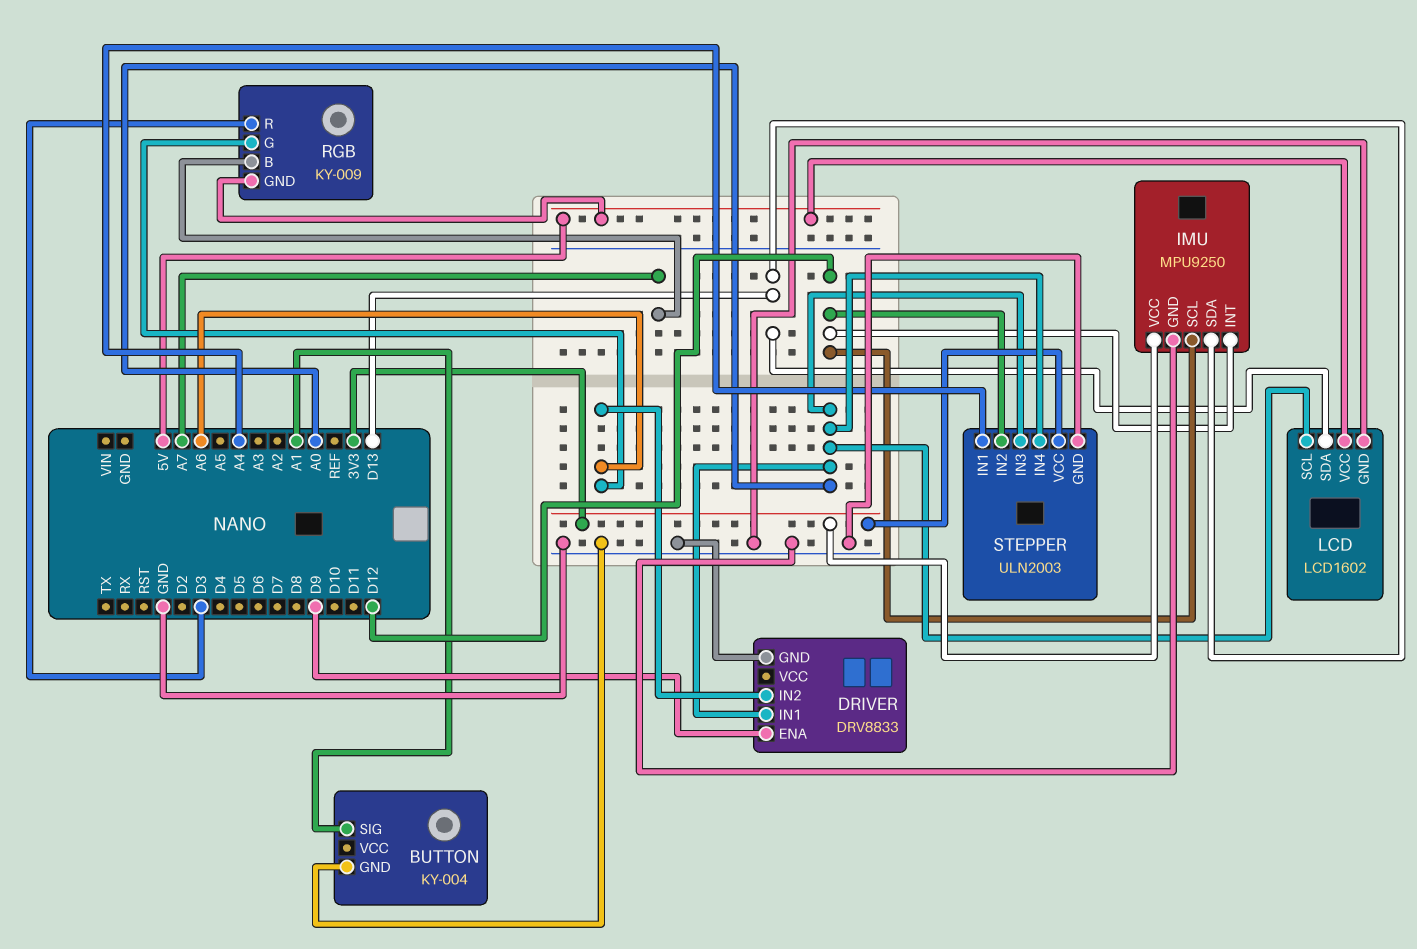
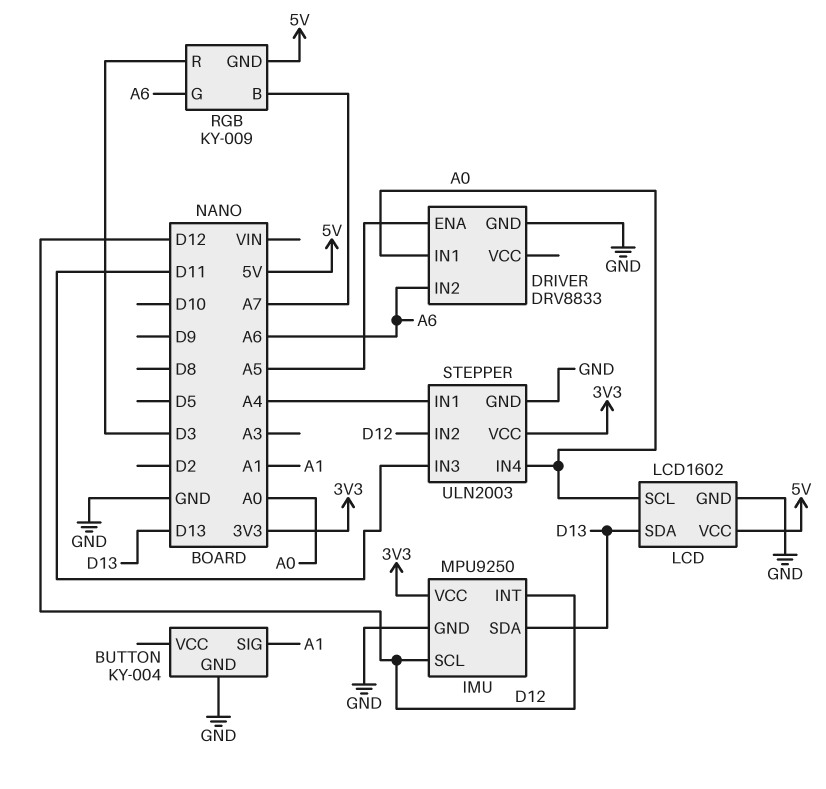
DRIVER pin ENA: D9 -> A5
STEPPER pin IN3: A0 -> D11

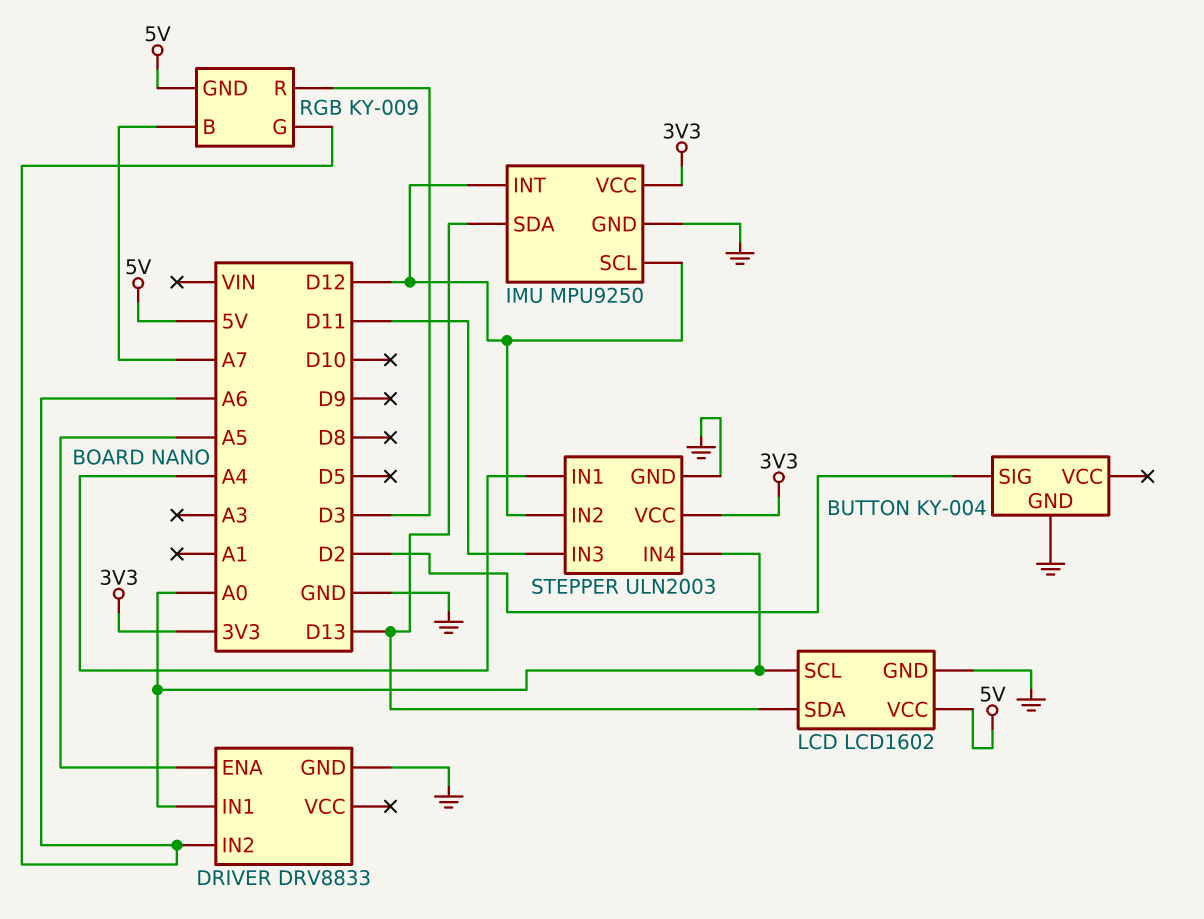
BUTTON pin SIG: A1 -> D2

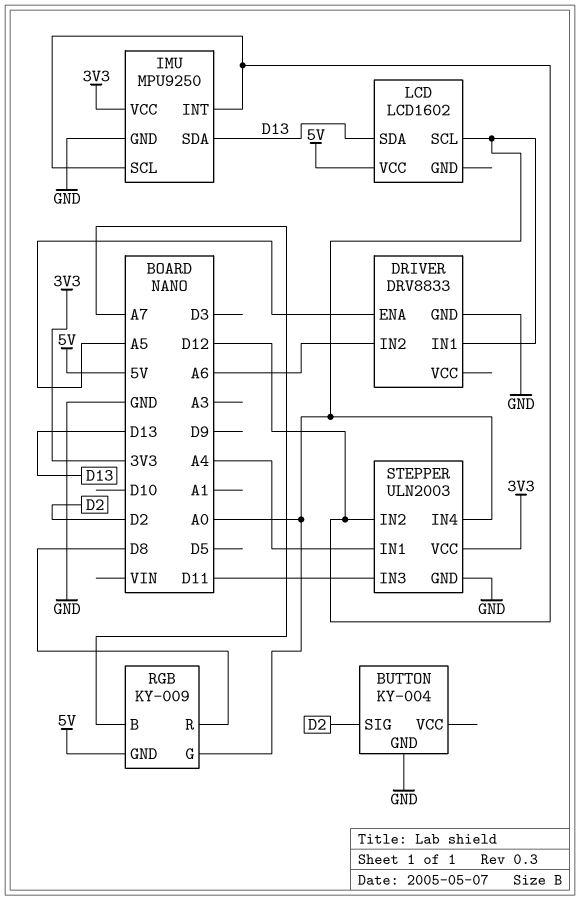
LCD pin GND: GND -> none
RGB pin G: A6 -> A0
RGB pin R: D3 -> D8

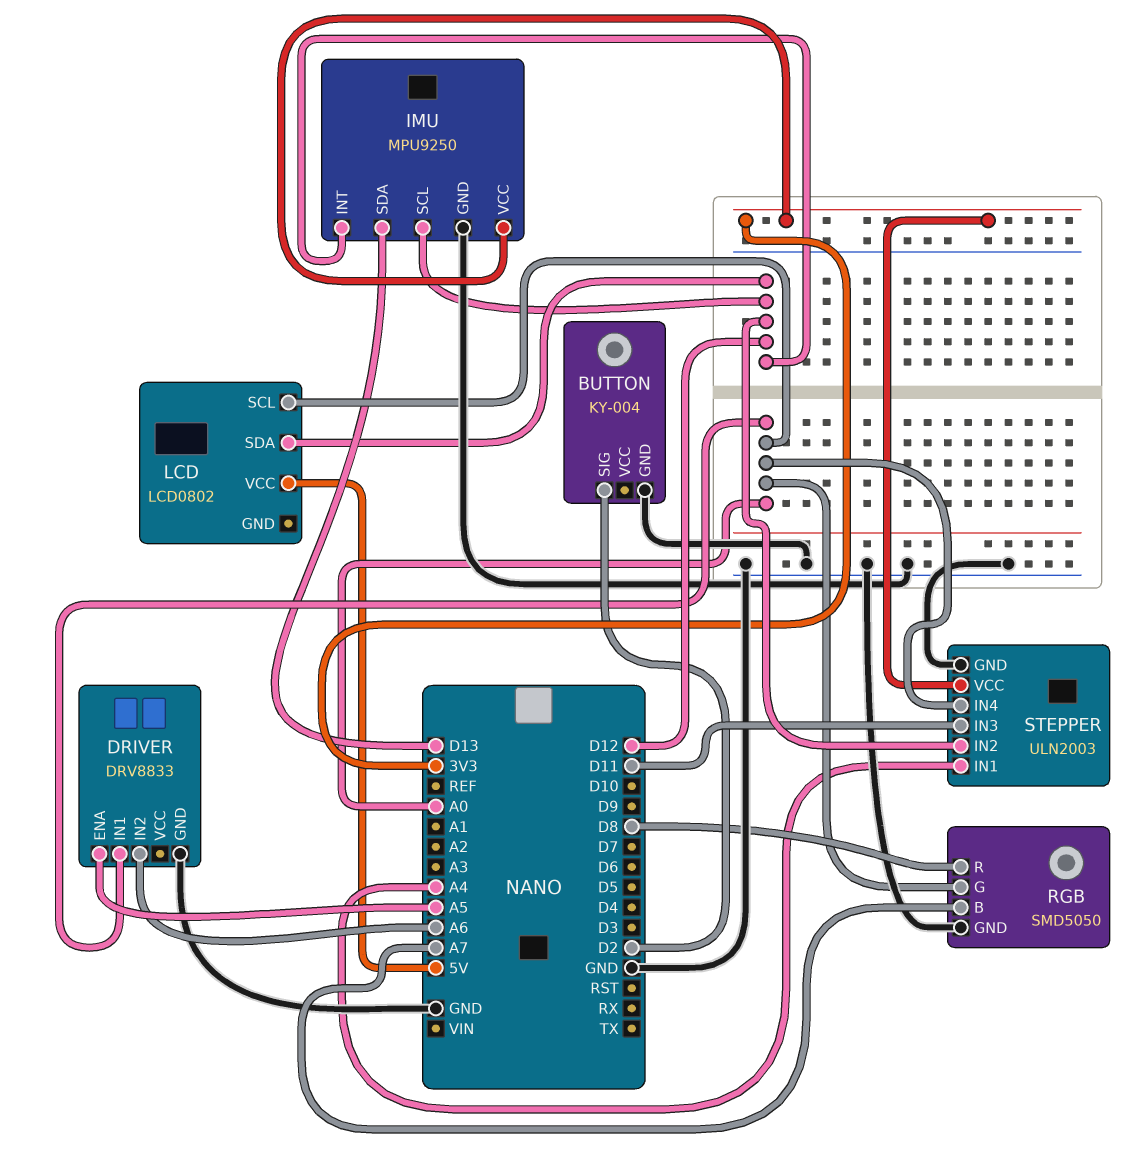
LCD: LCD1602 -> LCD0802
LCD pin SDA: D13 -> D12
RGB: KY-009 -> SMD5050
RGB pin GND: 5V -> GND

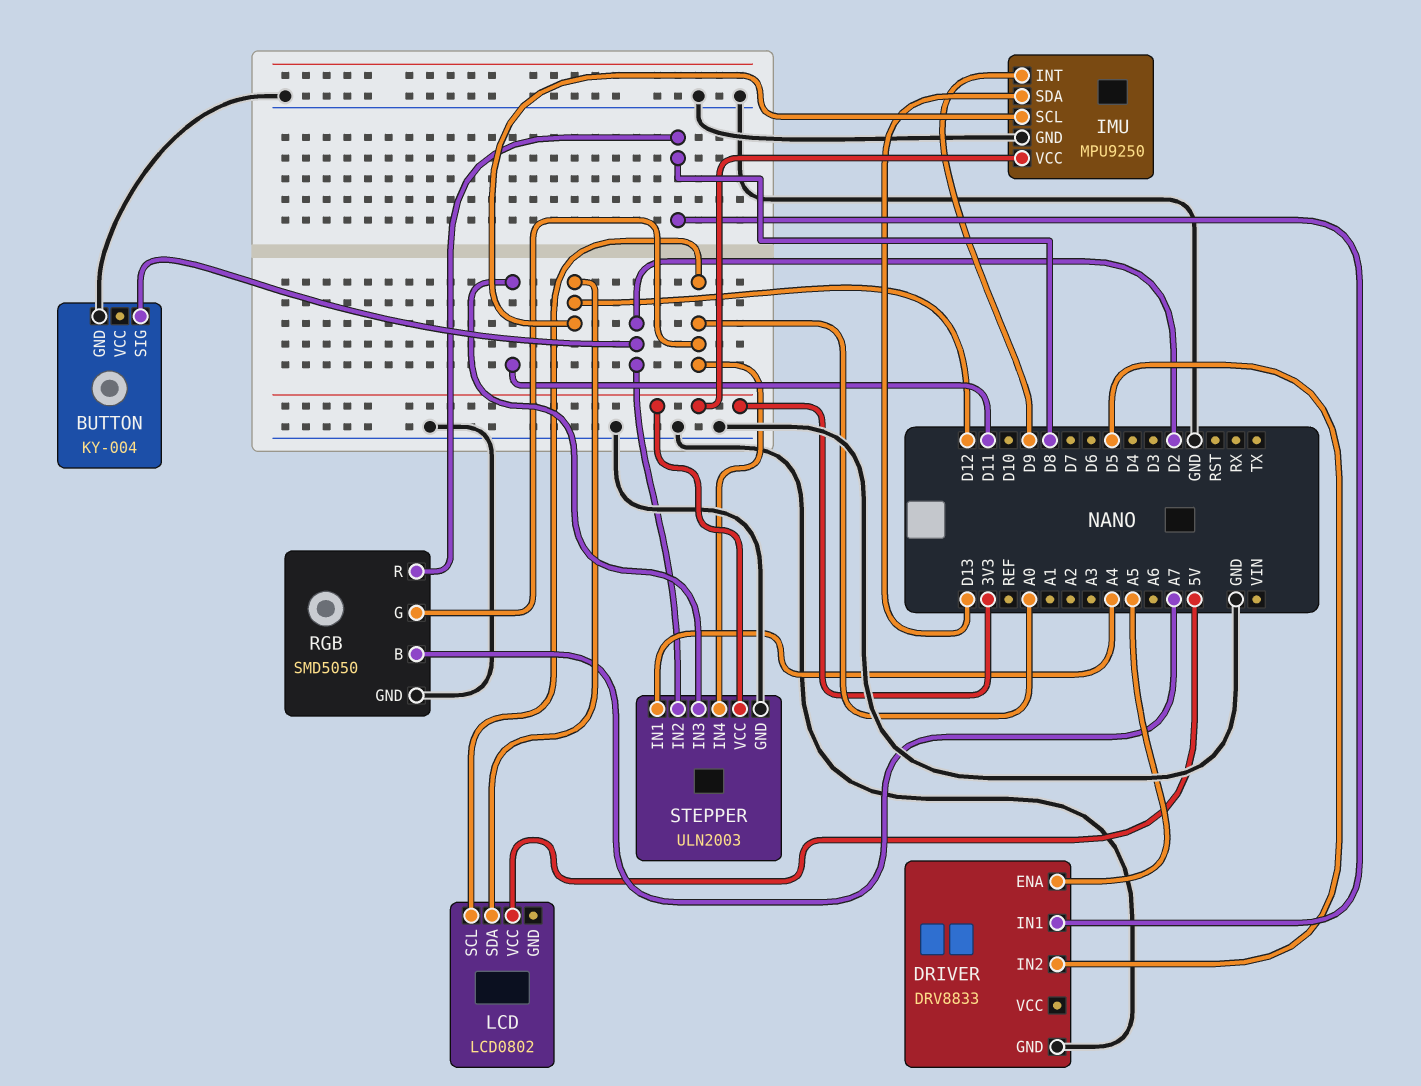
DRIVER pin IN1: A0 -> D8
DRIVER pin IN2: A6 -> D5
IMU pin INT: D12 -> D9
STEPPER pin IN2: D12 -> D2

